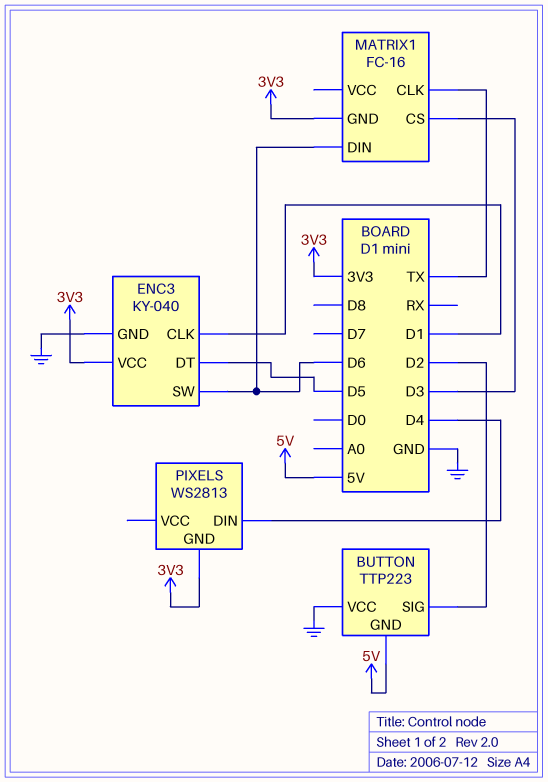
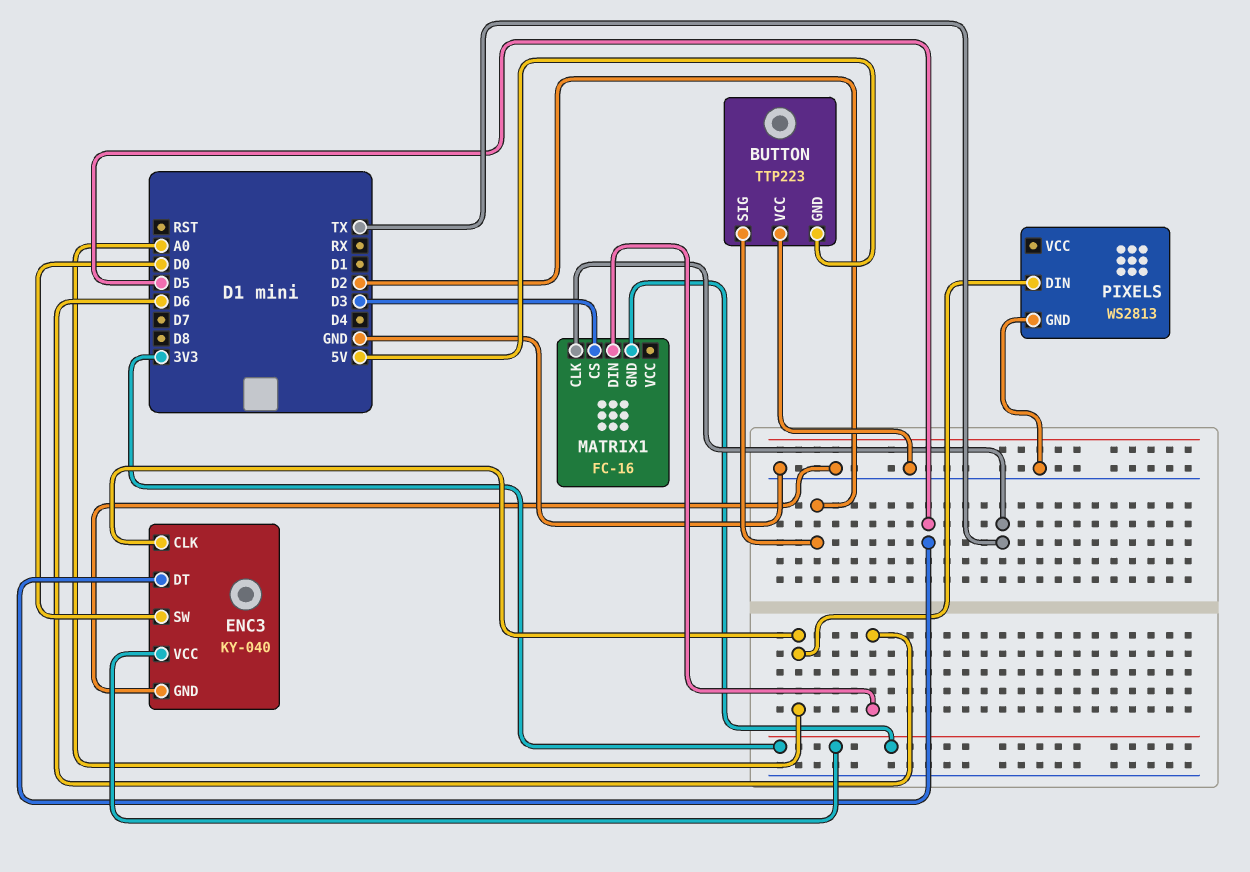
ENC3 pin CLK: D1 -> A0
ENC3 pin SW: D6 -> D0
PIXELS pin DIN: D4 -> A0
PIXELS pin GND: 3V3 -> GND

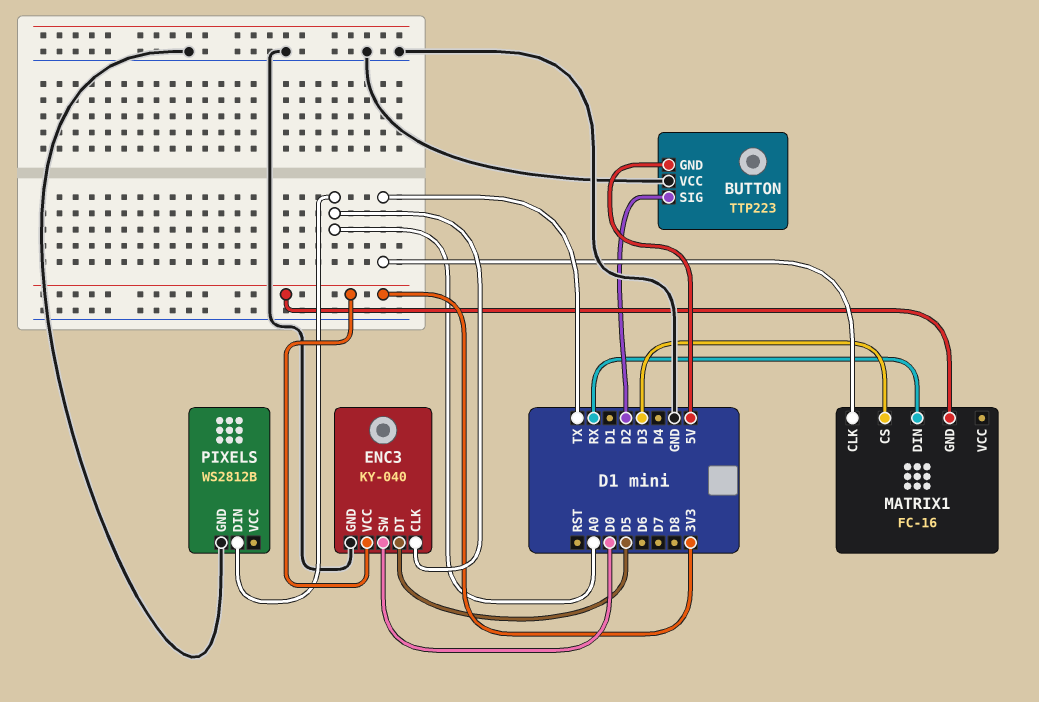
MATRIX1 pin DIN: D6 -> RX
PIXELS: WS2813 -> WS2812B

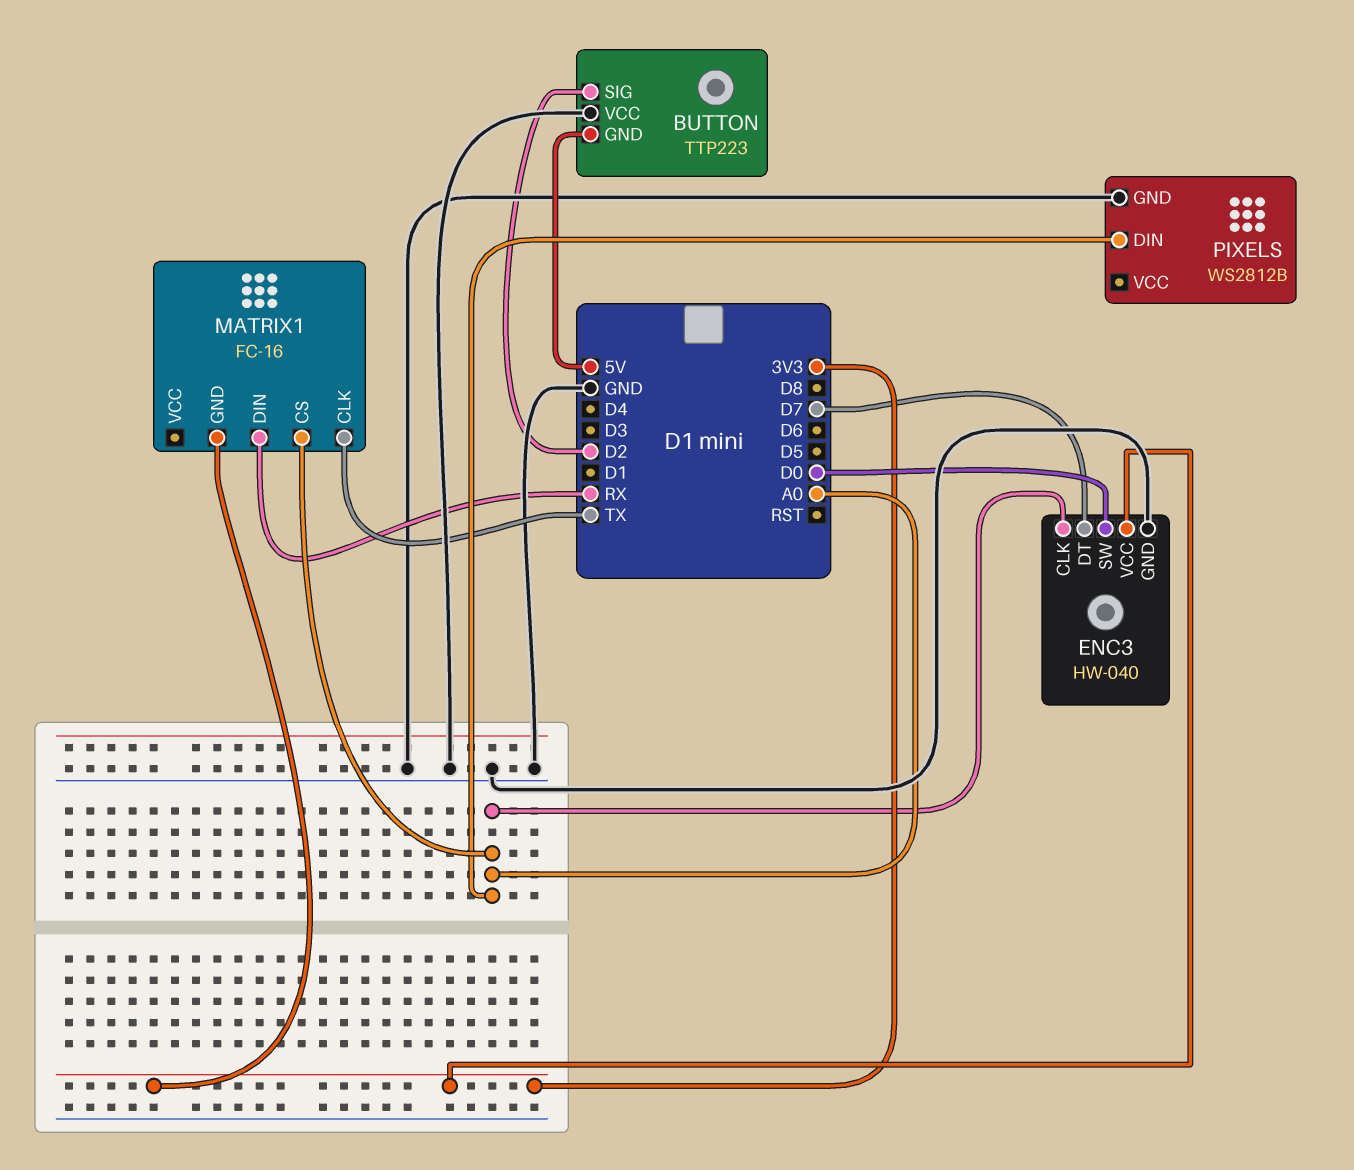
ENC3: KY-040 -> HW-040
ENC3 pin DT: D5 -> D7
MATRIX1 pin CS: D3 -> A0

